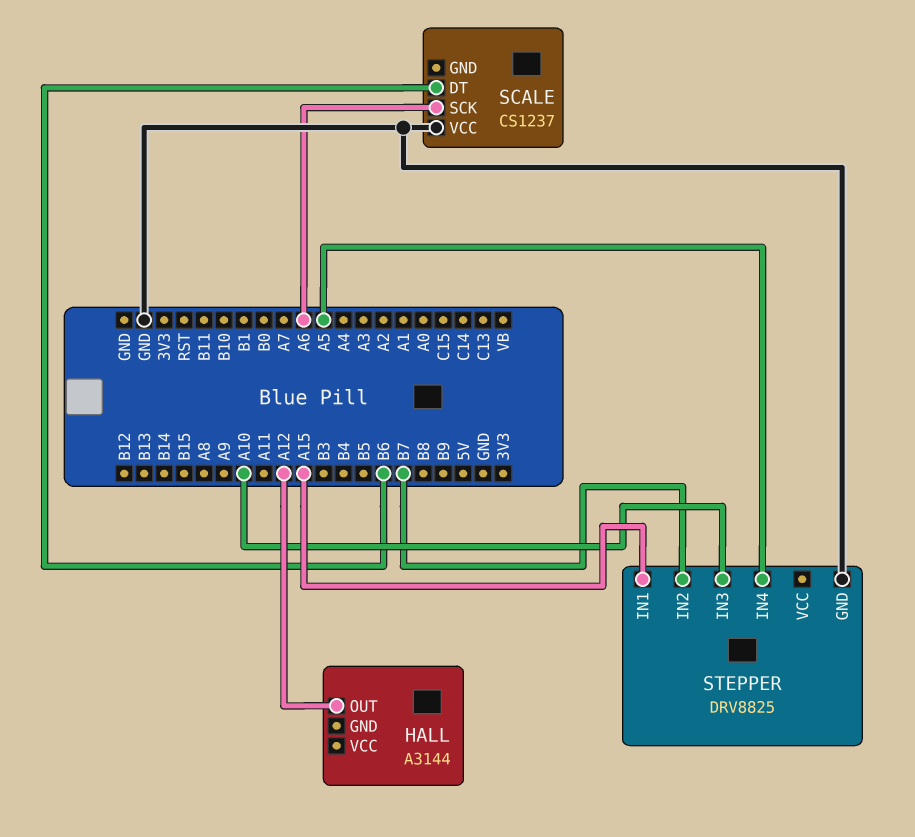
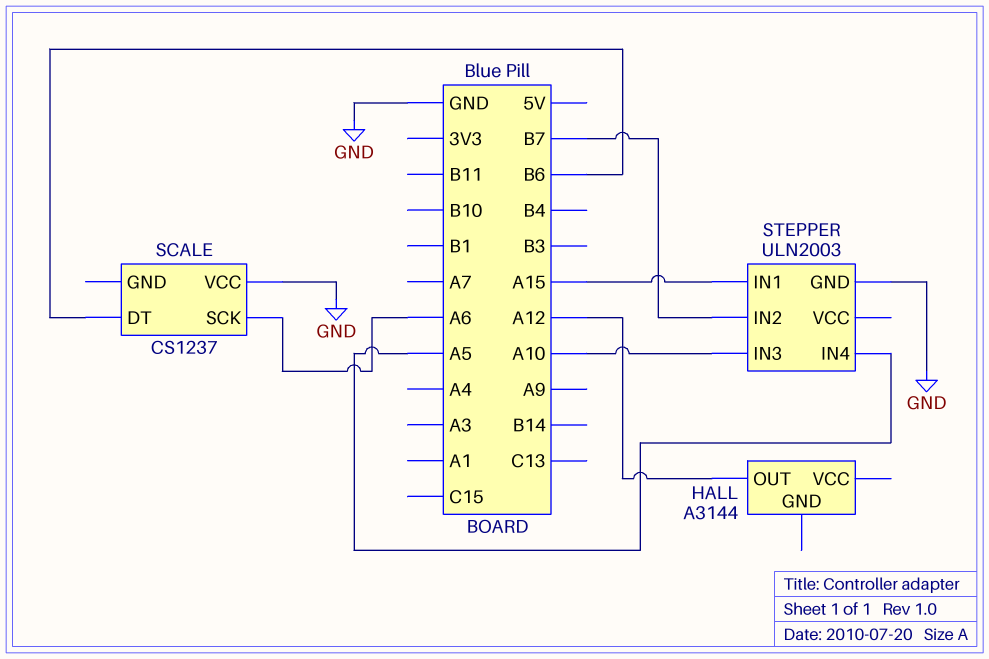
STEPPER: DRV8825 -> ULN2003

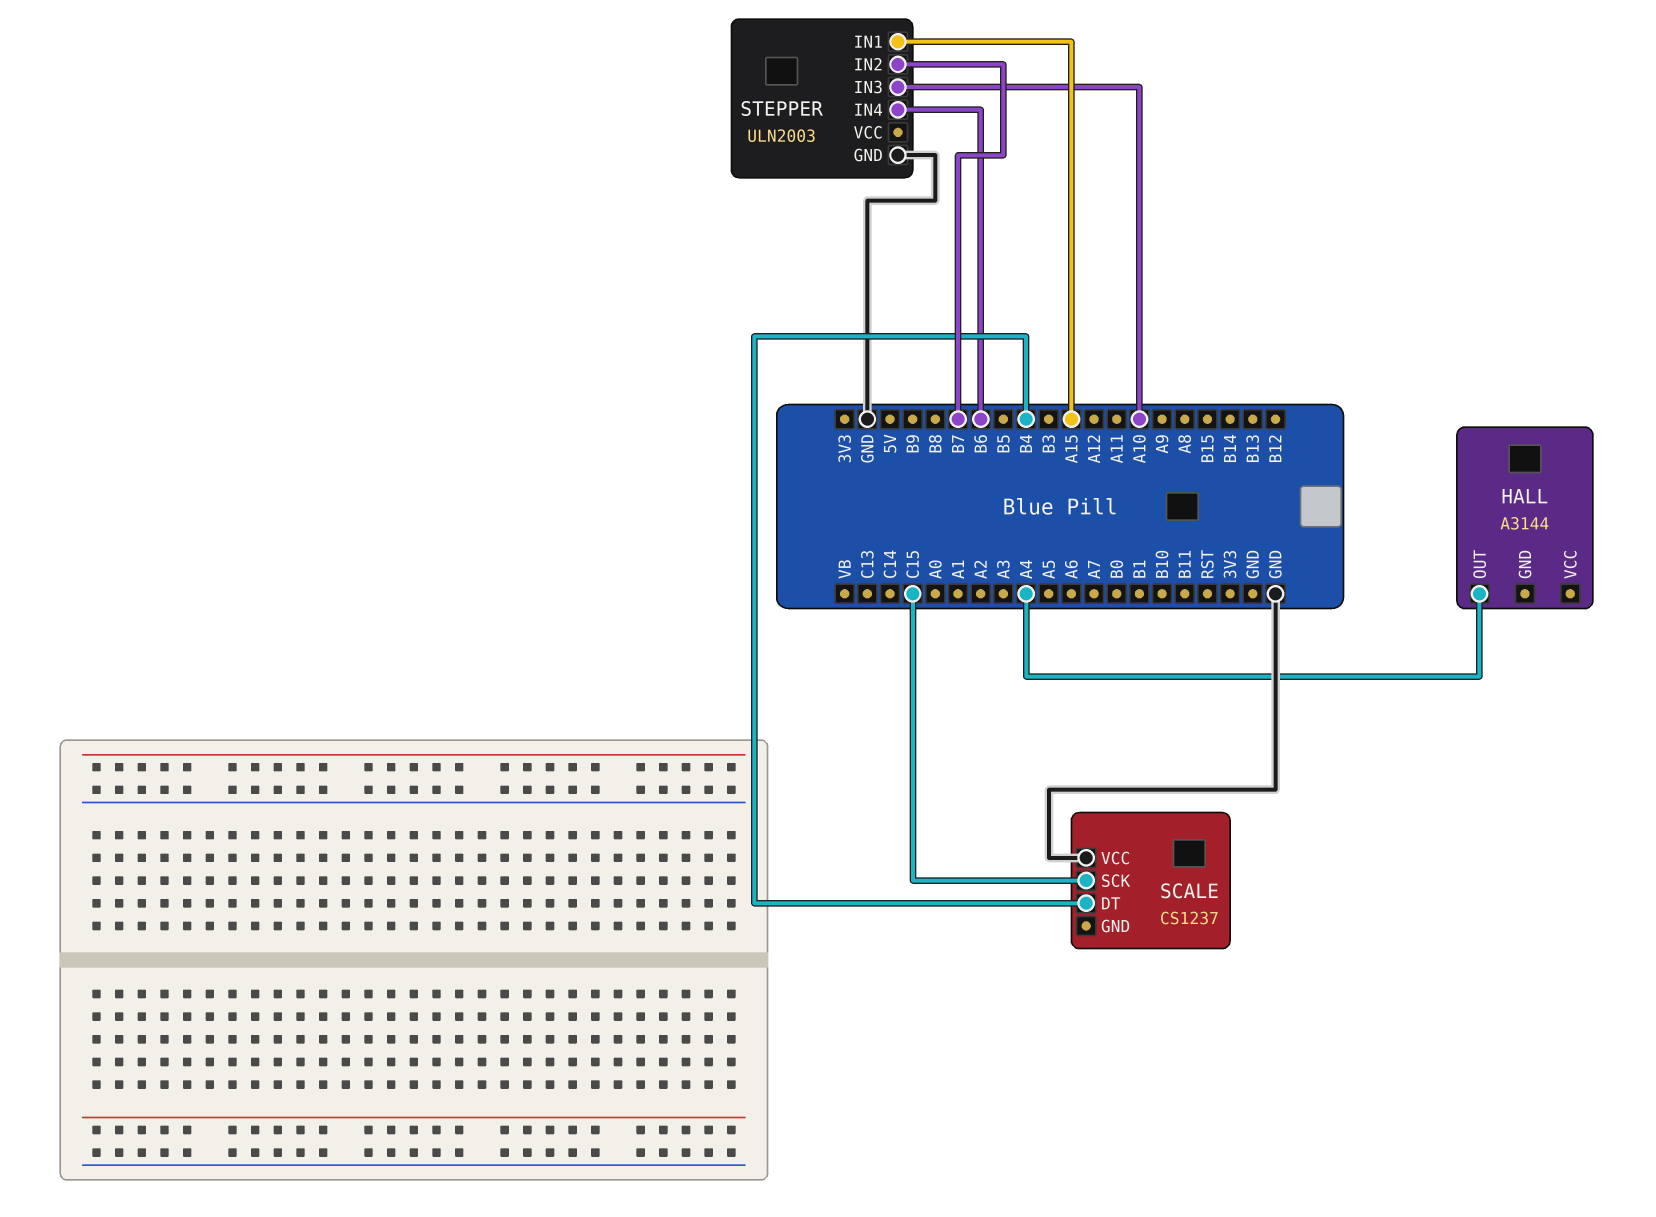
HALL pin OUT: A12 -> A4
SCALE pin DT: B6 -> B4
SCALE pin SCK: A6 -> C15
STEPPER pin IN4: A5 -> B6

